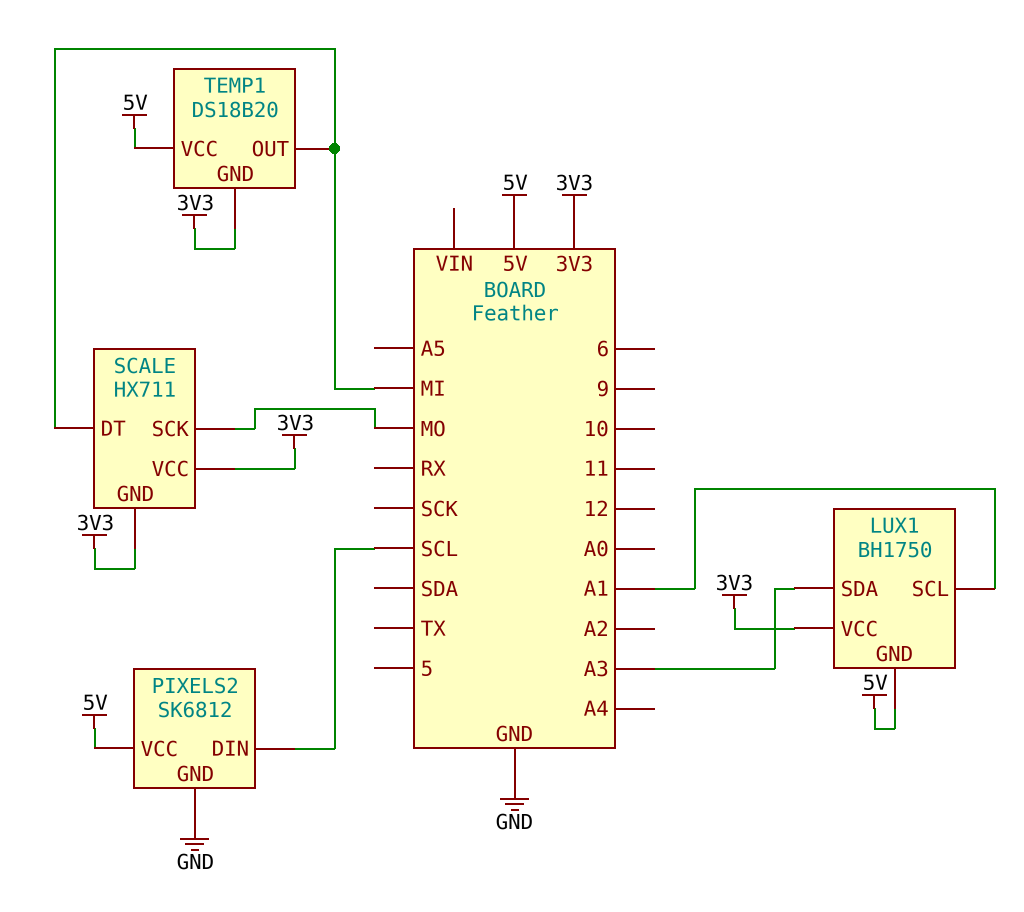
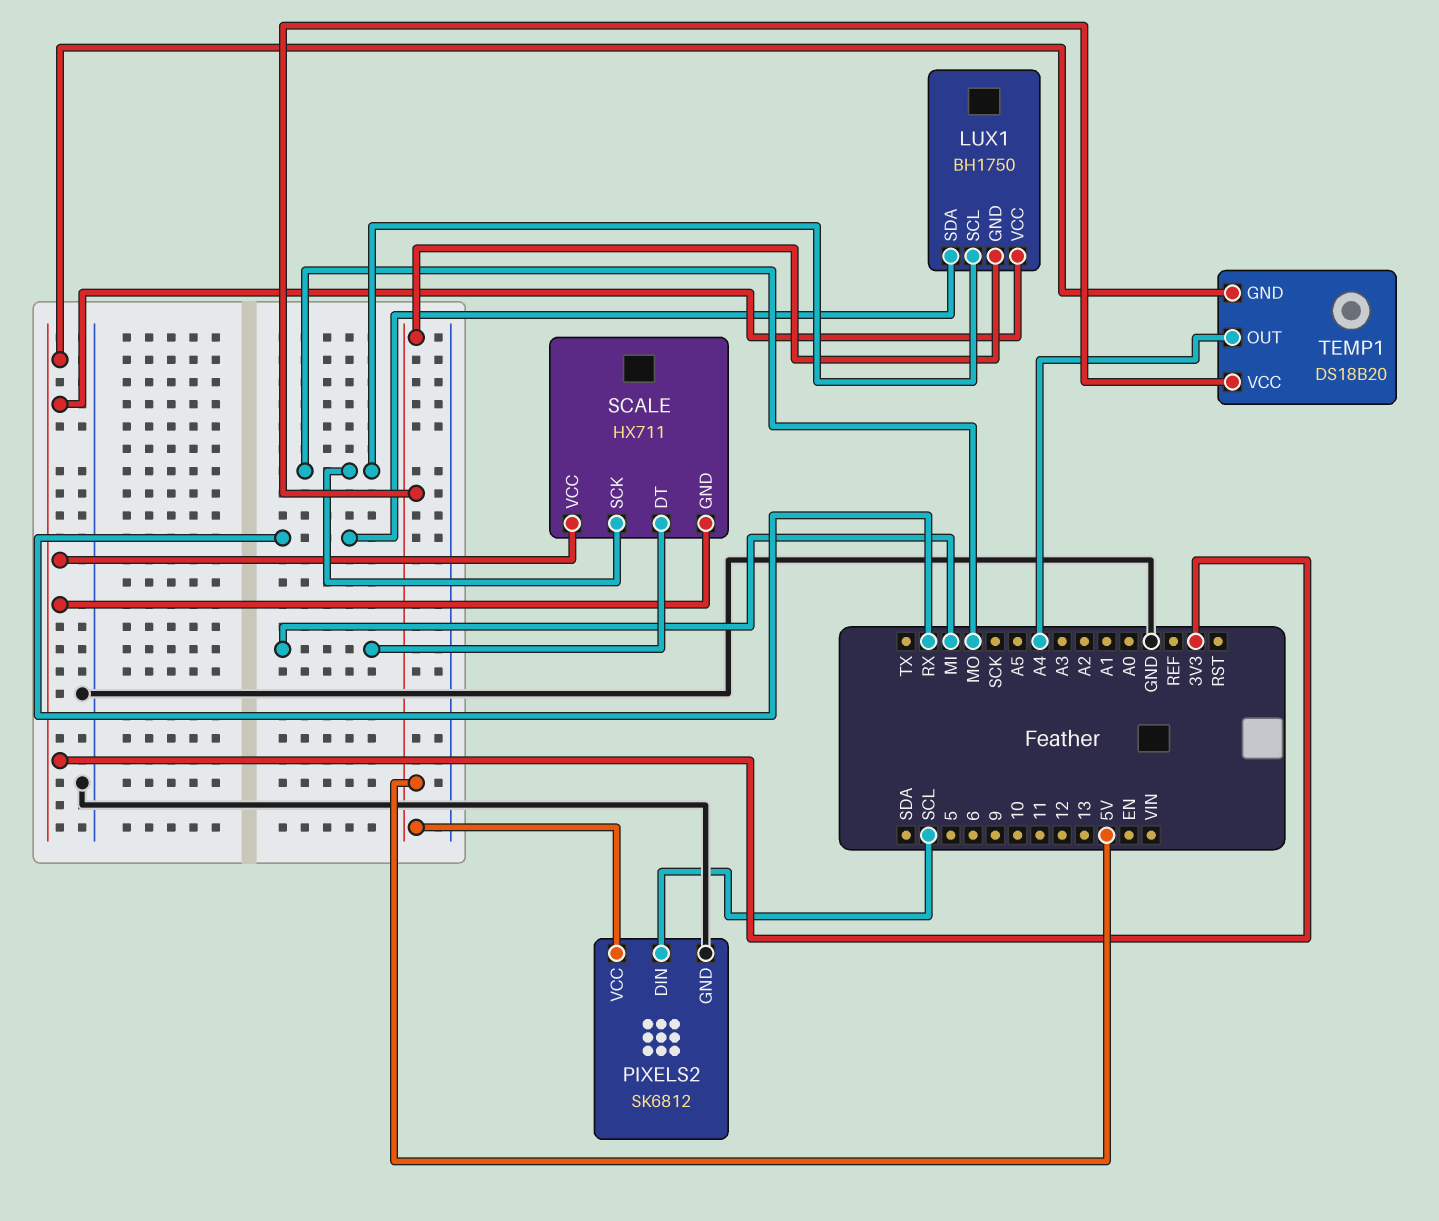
LUX1 pin SCL: A1 -> MO
LUX1 pin SDA: A3 -> RX
TEMP1 pin OUT: MI -> A4

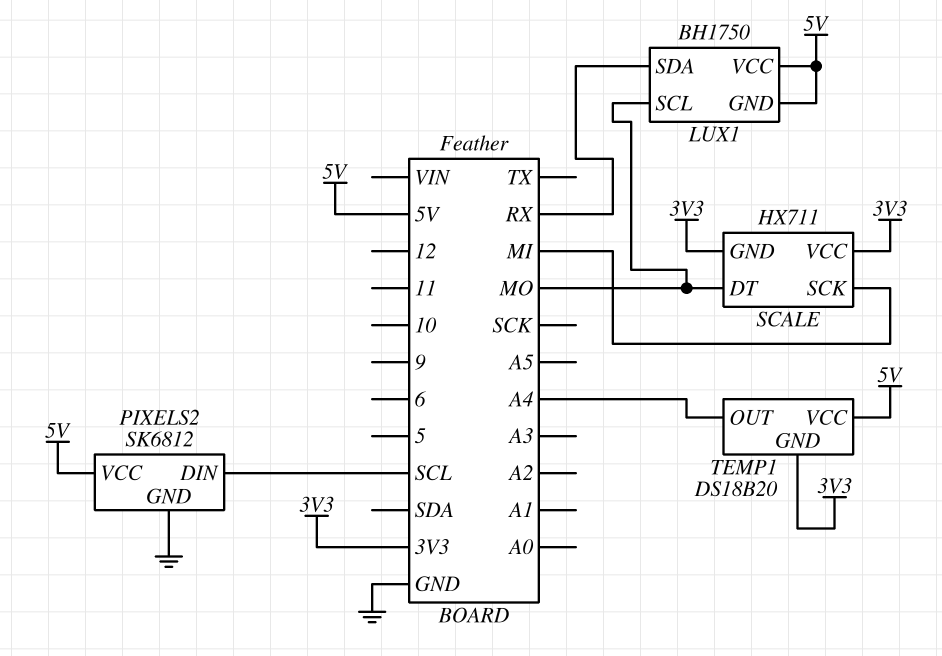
LUX1 pin VCC: 3V3 -> 5V
SCALE pin DT: MI -> MO
SCALE pin SCK: MO -> MI

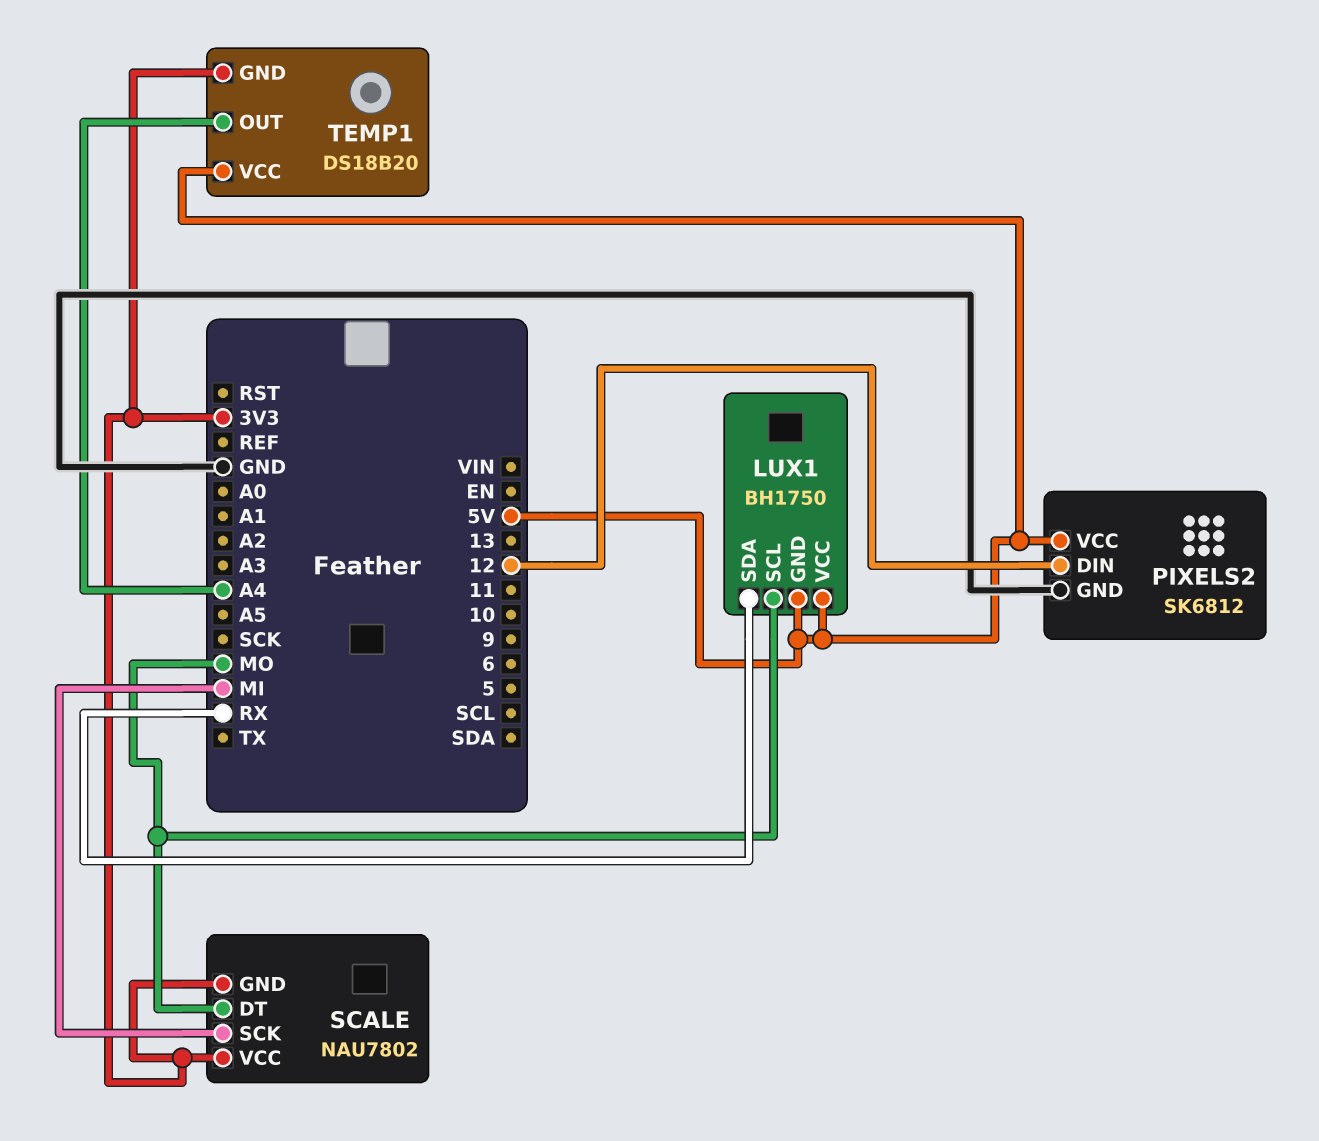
PIXELS2 pin DIN: SCL -> 12
SCALE: HX711 -> NAU7802

